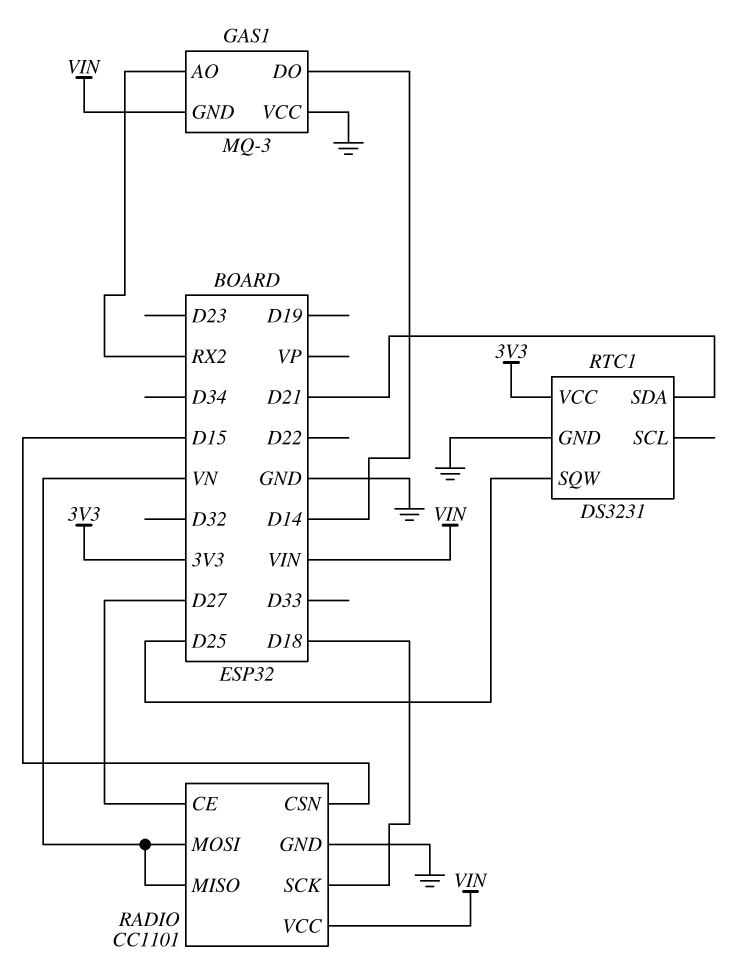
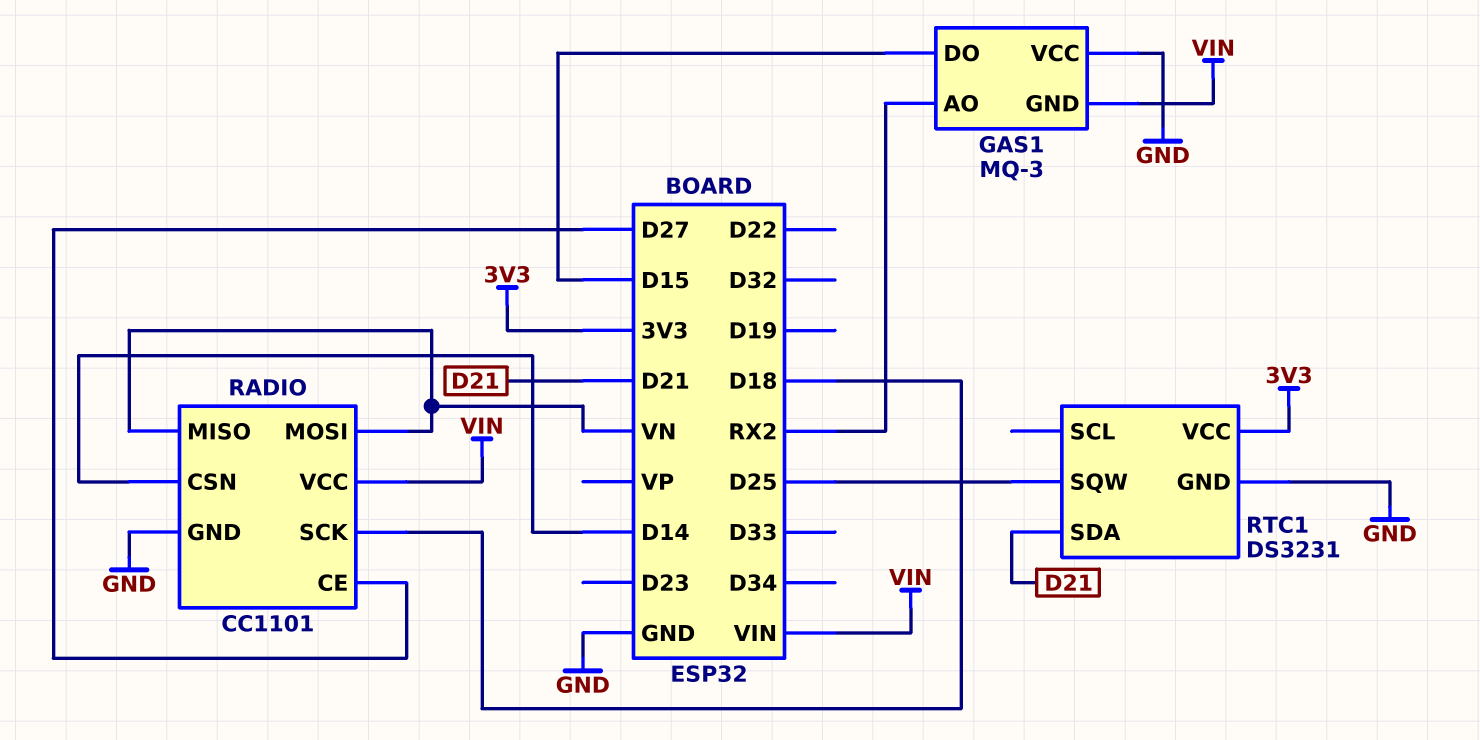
GAS1 pin DO: D14 -> D15
RADIO pin CSN: D15 -> D14

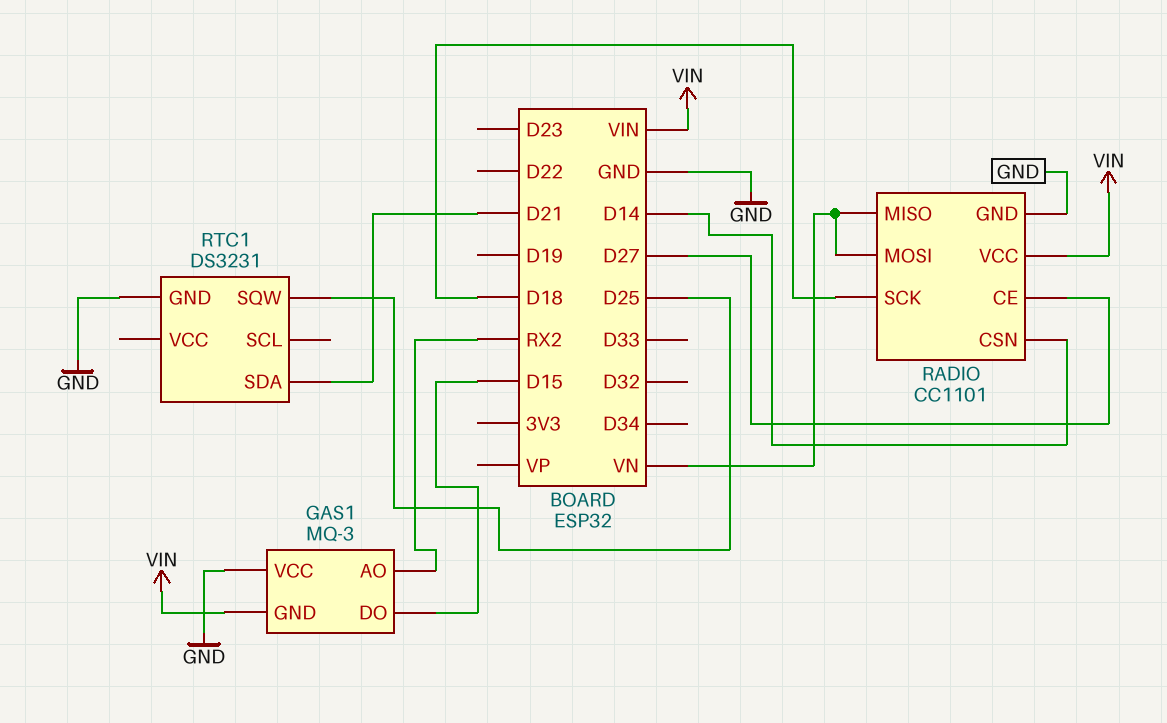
RTC1 pin VCC: 3V3 -> none

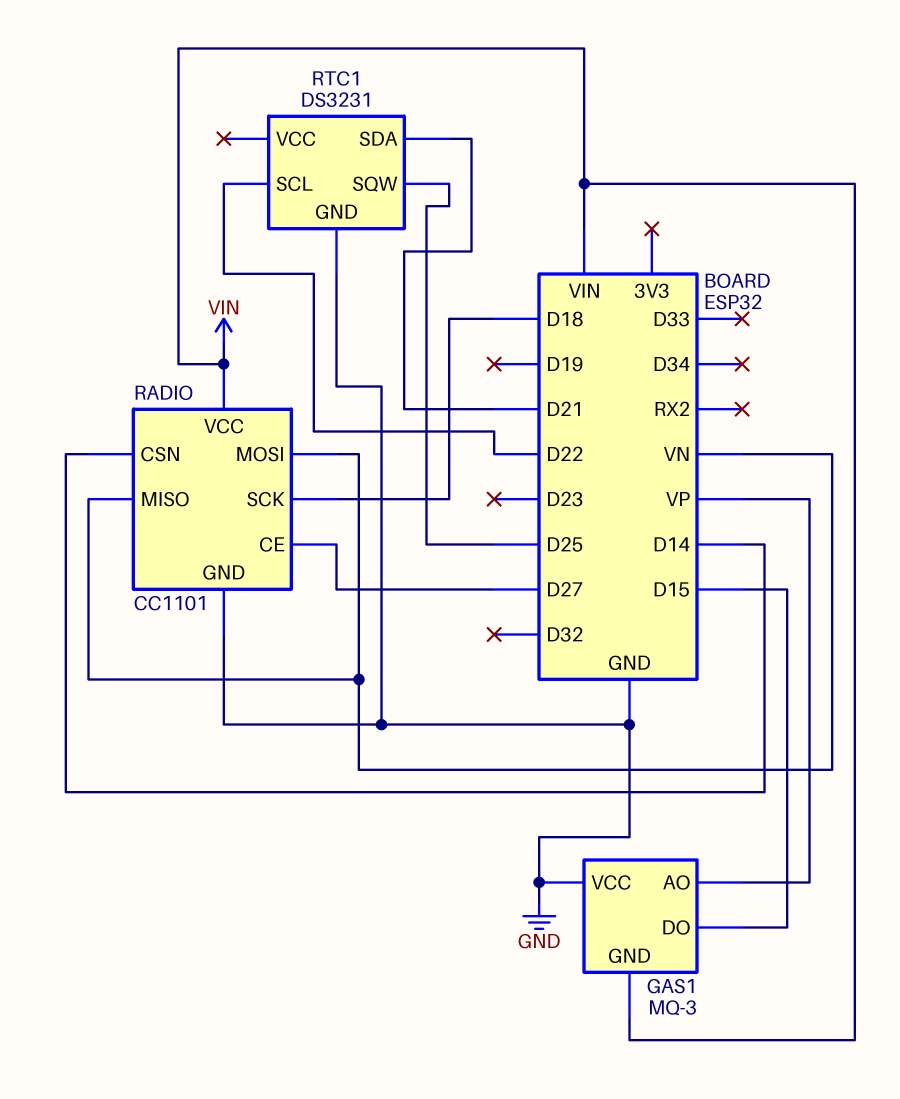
GAS1 pin AO: RX2 -> VP
RTC1 pin SCL: none -> D22

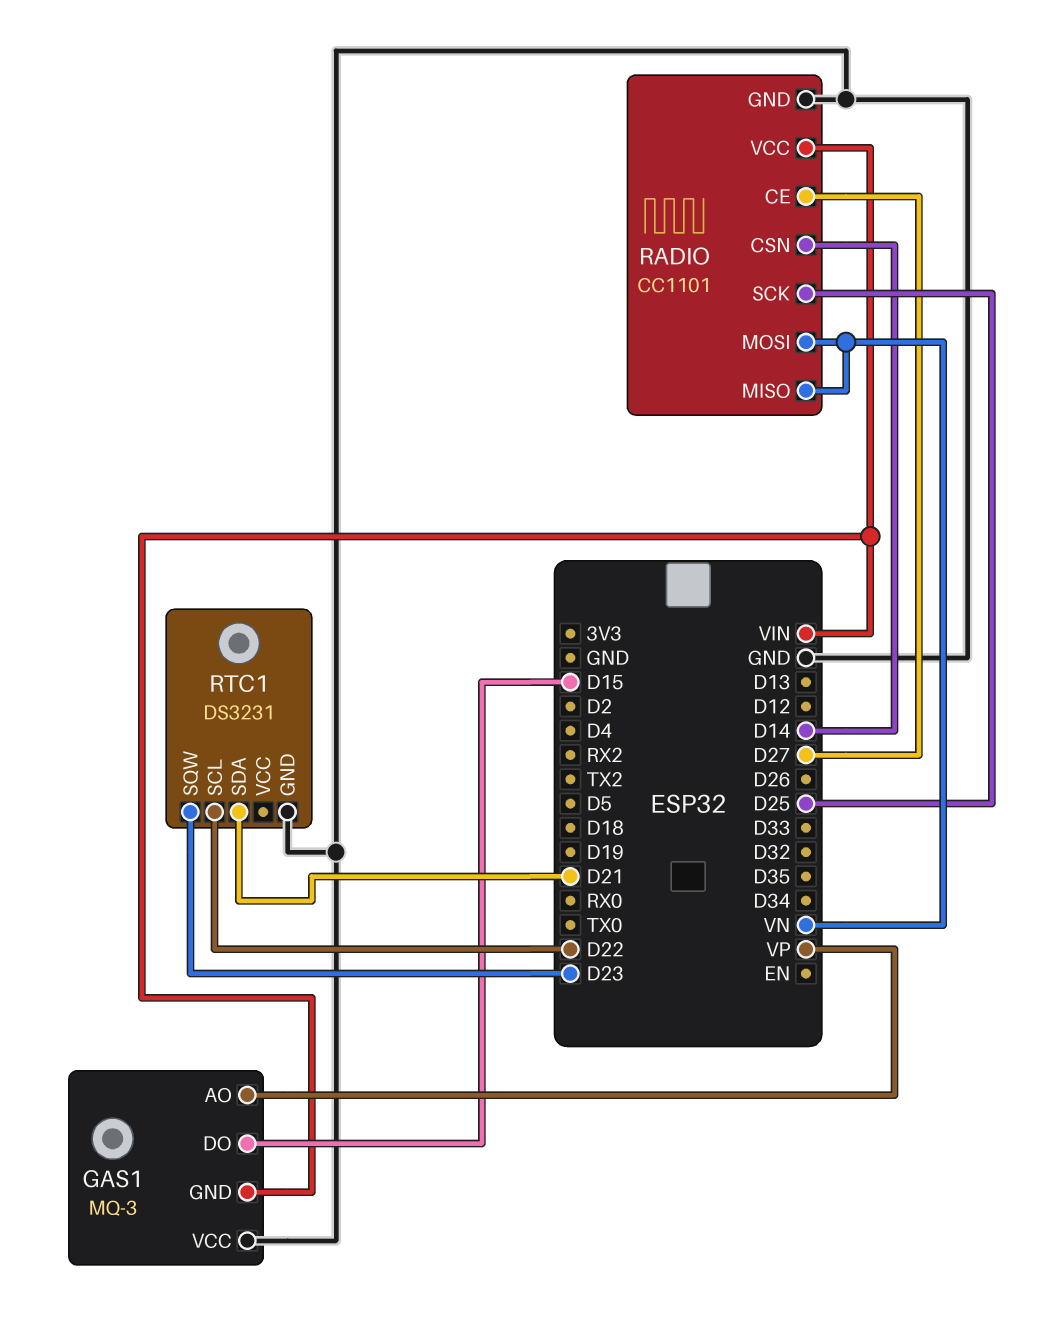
RADIO pin SCK: D18 -> D25
RTC1 pin SQW: D25 -> D23

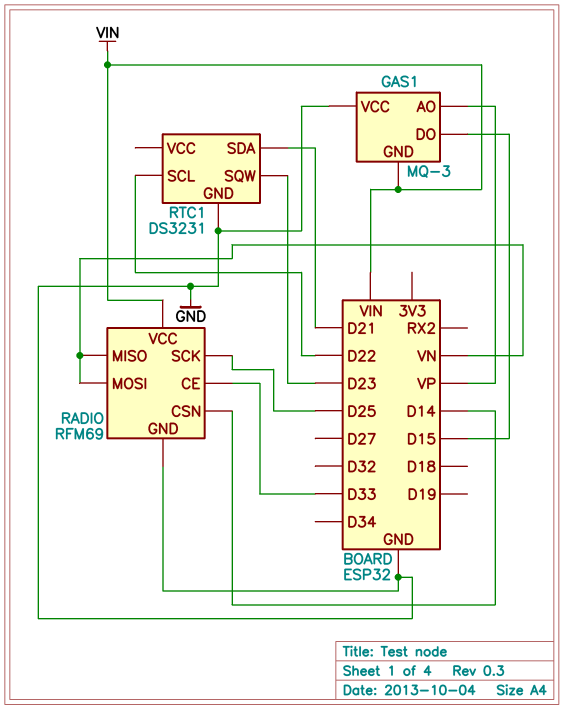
RADIO: CC1101 -> RFM69
RADIO pin CE: D27 -> D33

